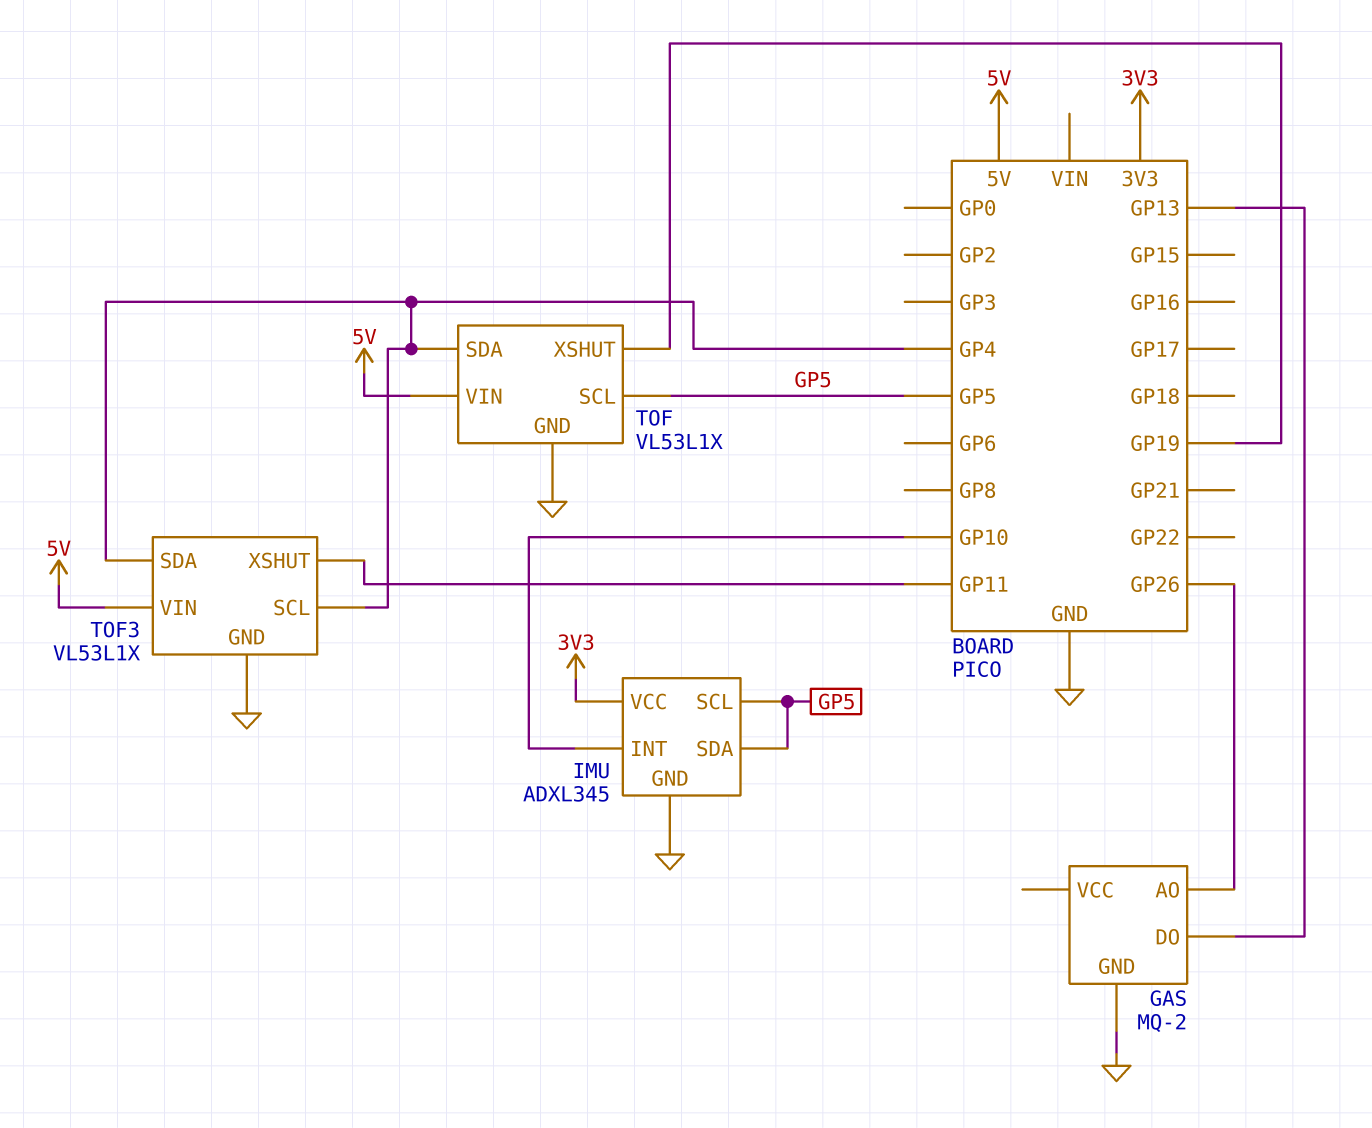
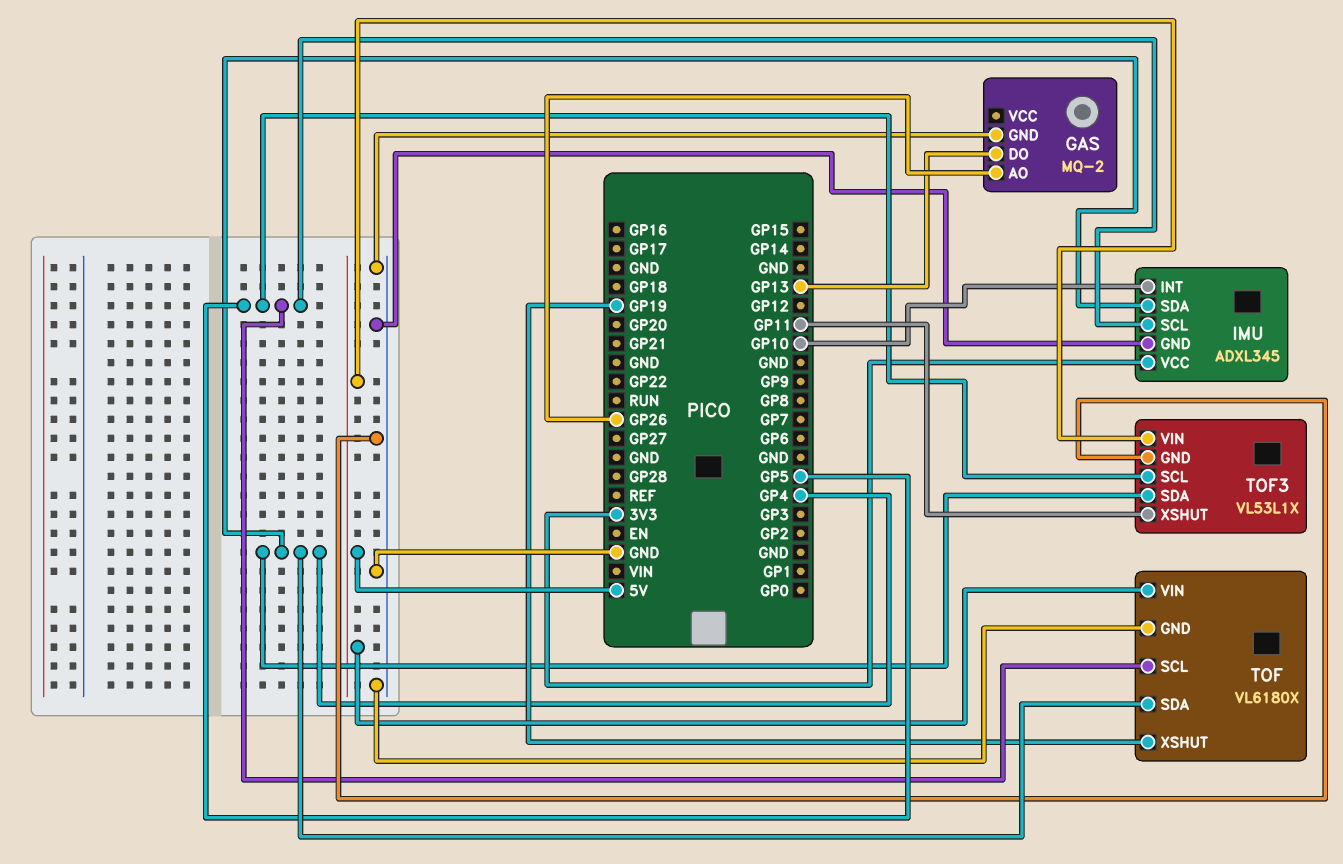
IMU pin SDA: GP5 -> GP4
TOF: VL53L1X -> VL6180X
TOF3 pin SCL: GP4 -> GP5

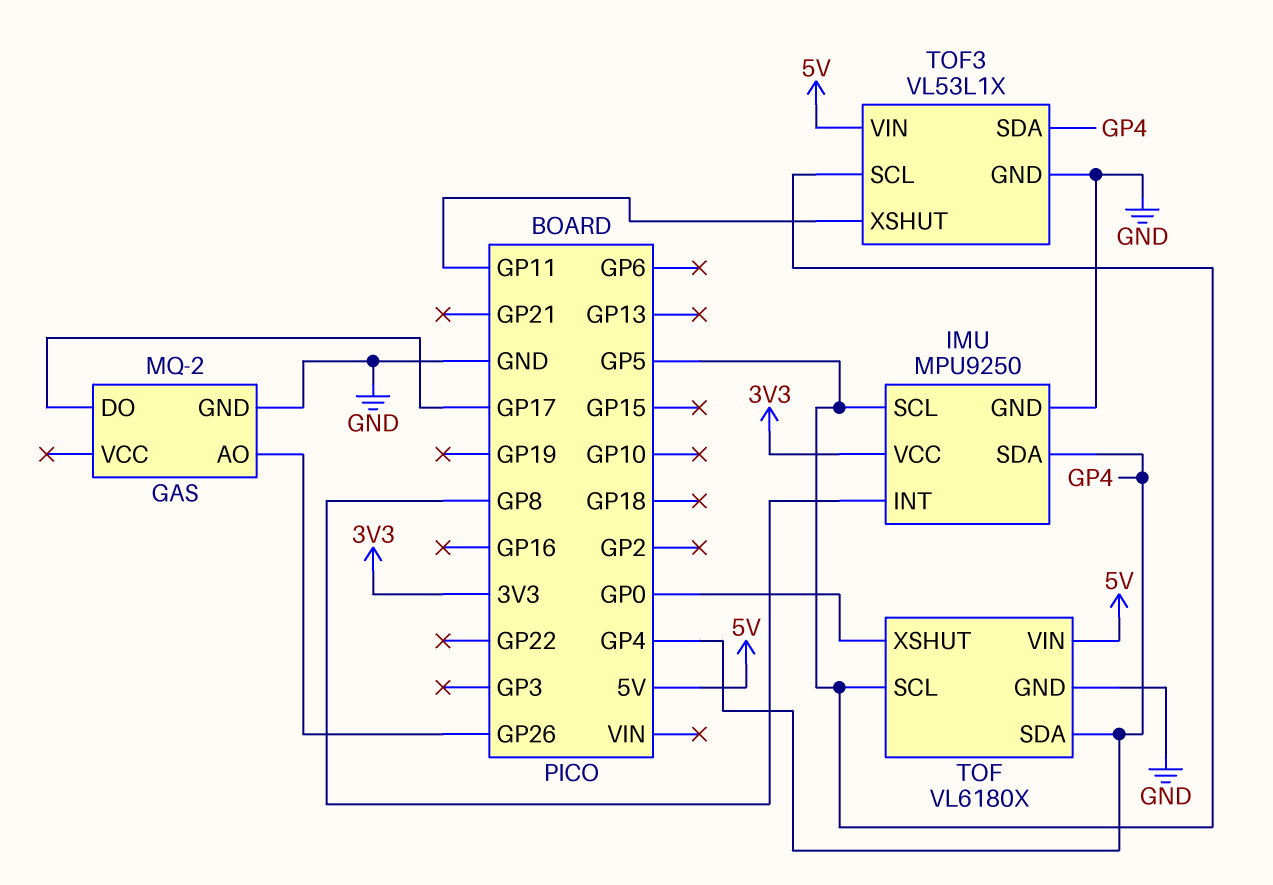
GAS pin DO: GP13 -> GP17
IMU: ADXL345 -> MPU9250
IMU pin INT: GP10 -> GP8
TOF pin XSHUT: GP19 -> GP0

